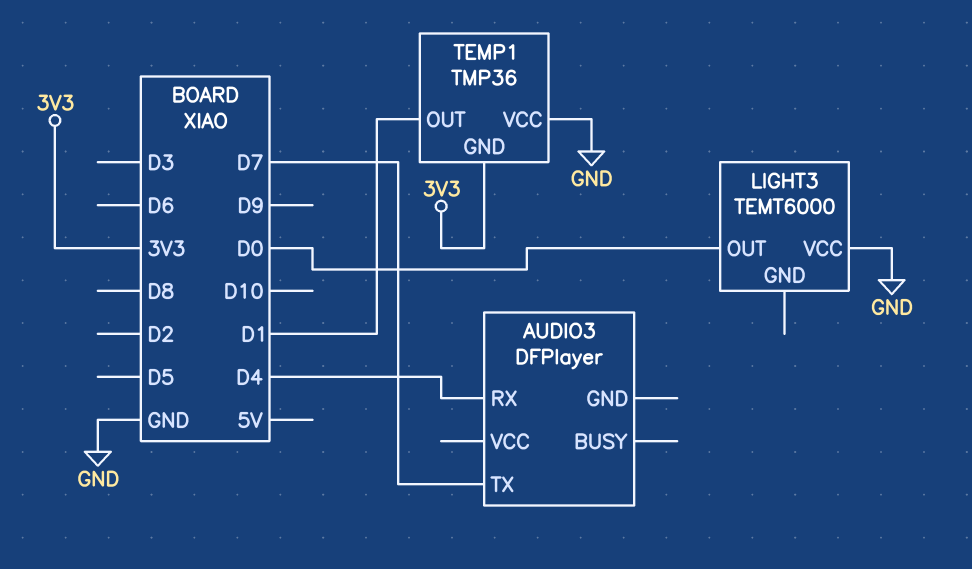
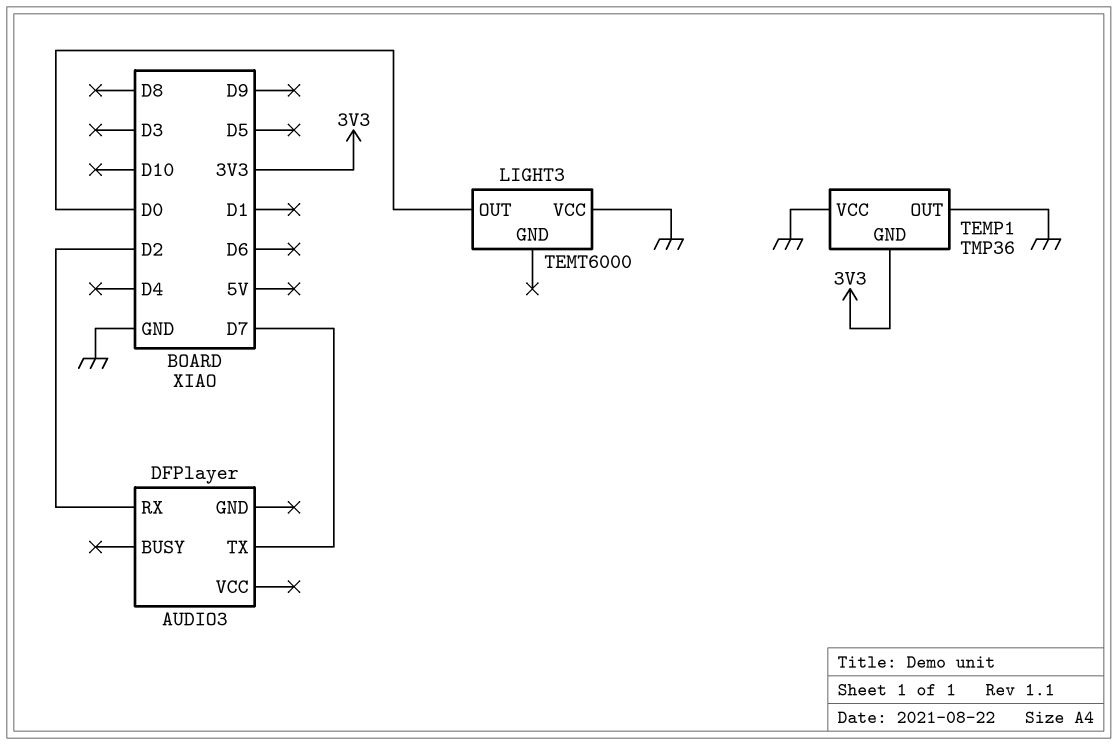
AUDIO3 pin RX: D4 -> D2
TEMP1 pin OUT: D1 -> GND

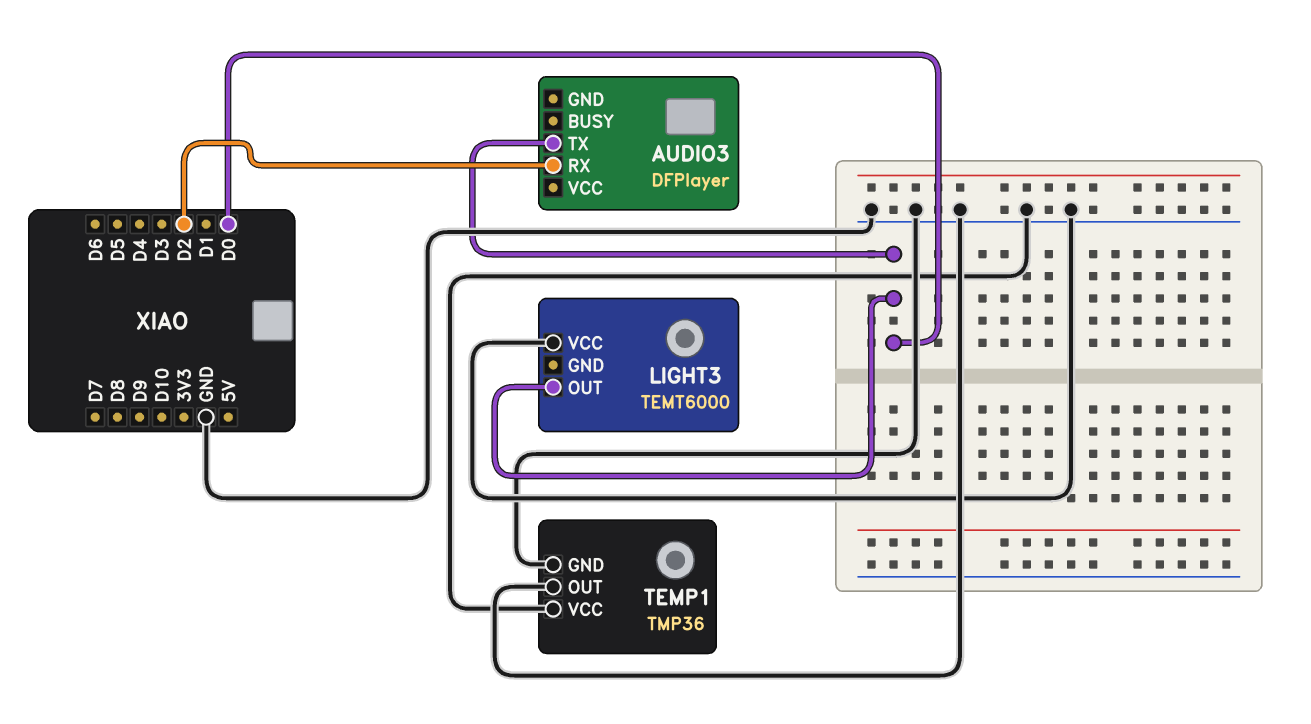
AUDIO3 pin TX: D7 -> D0
TEMP1 pin GND: 3V3 -> GND

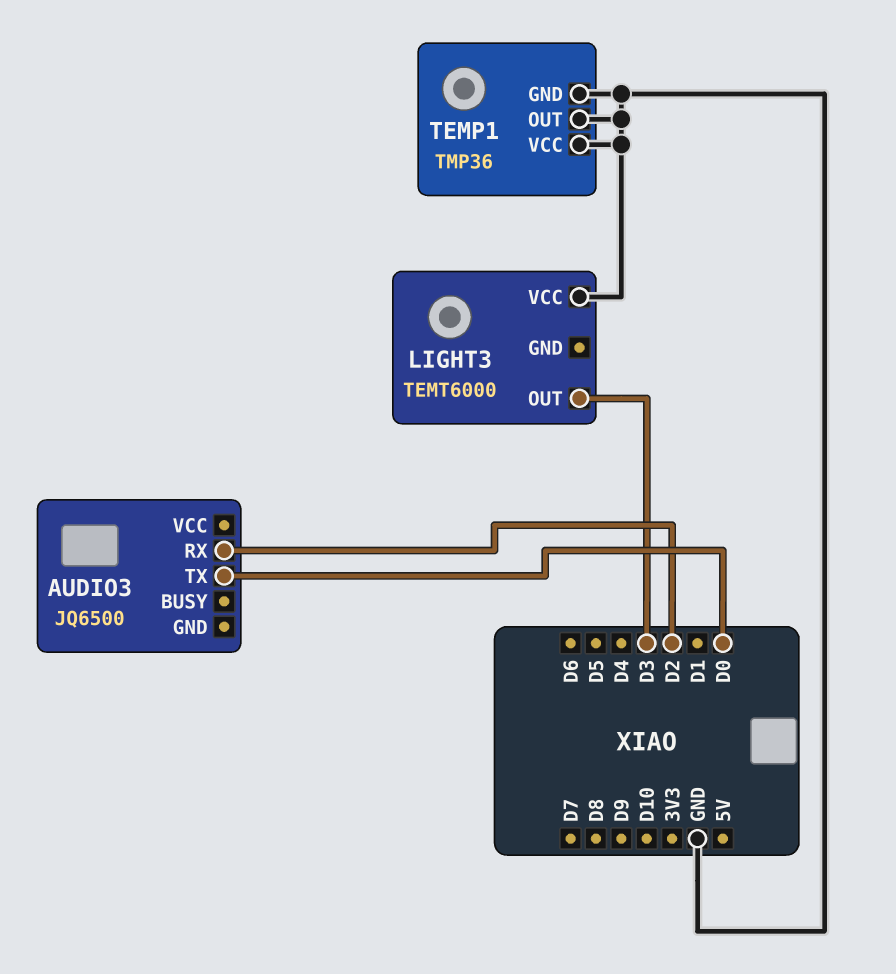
AUDIO3: DFPlayer -> JQ6500
LIGHT3 pin OUT: D0 -> D3

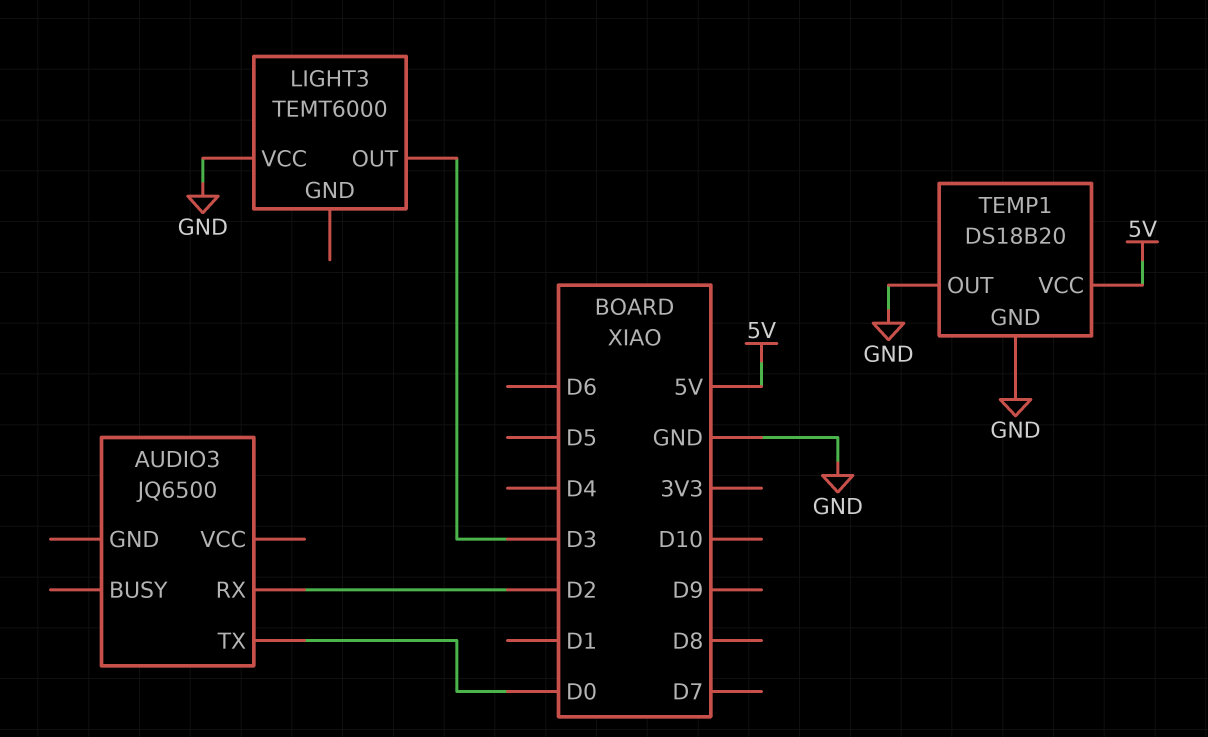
TEMP1: TMP36 -> DS18B20
TEMP1 pin VCC: GND -> 5V

